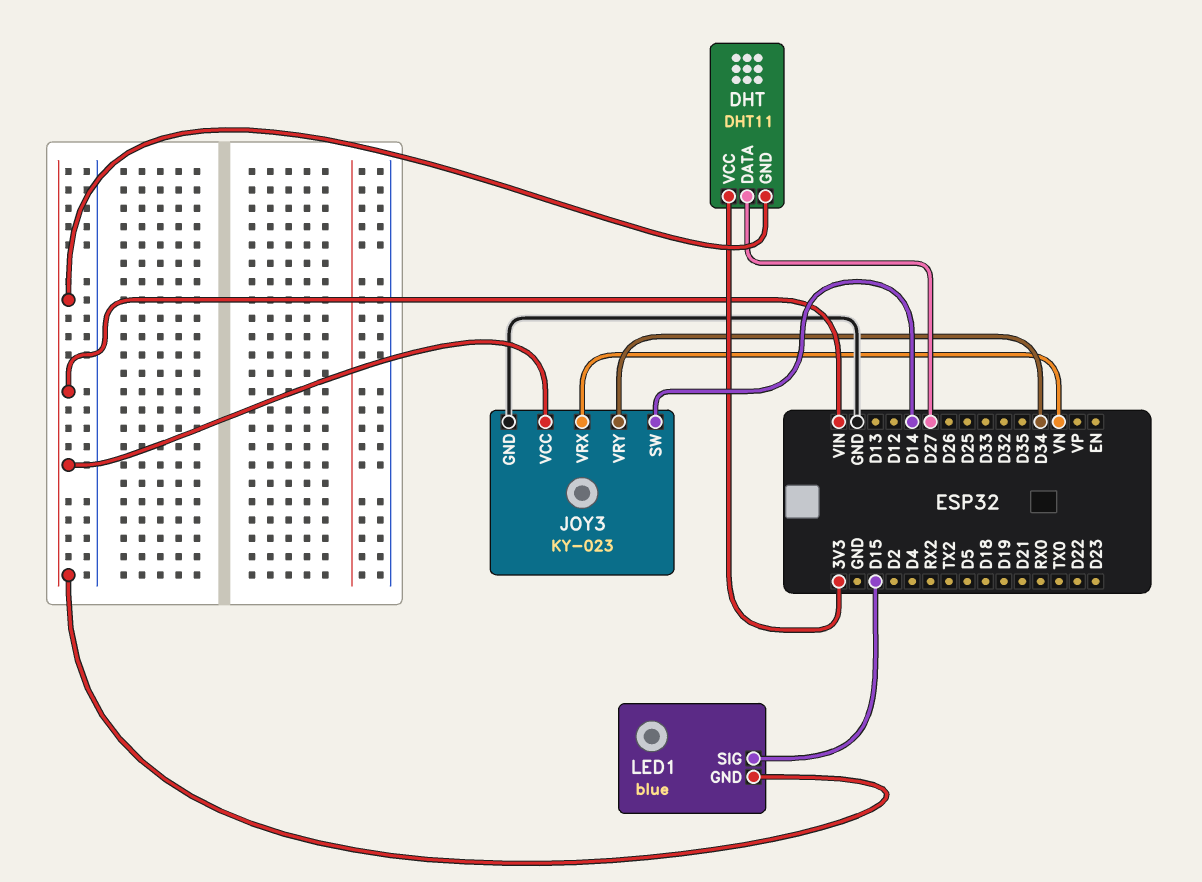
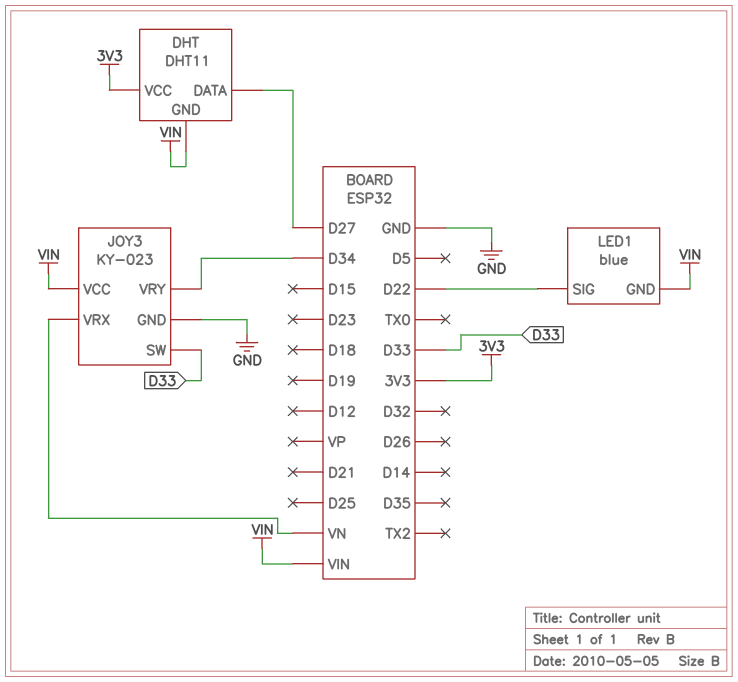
JOY3 pin SW: D14 -> D33
LED1 pin SIG: D15 -> D22

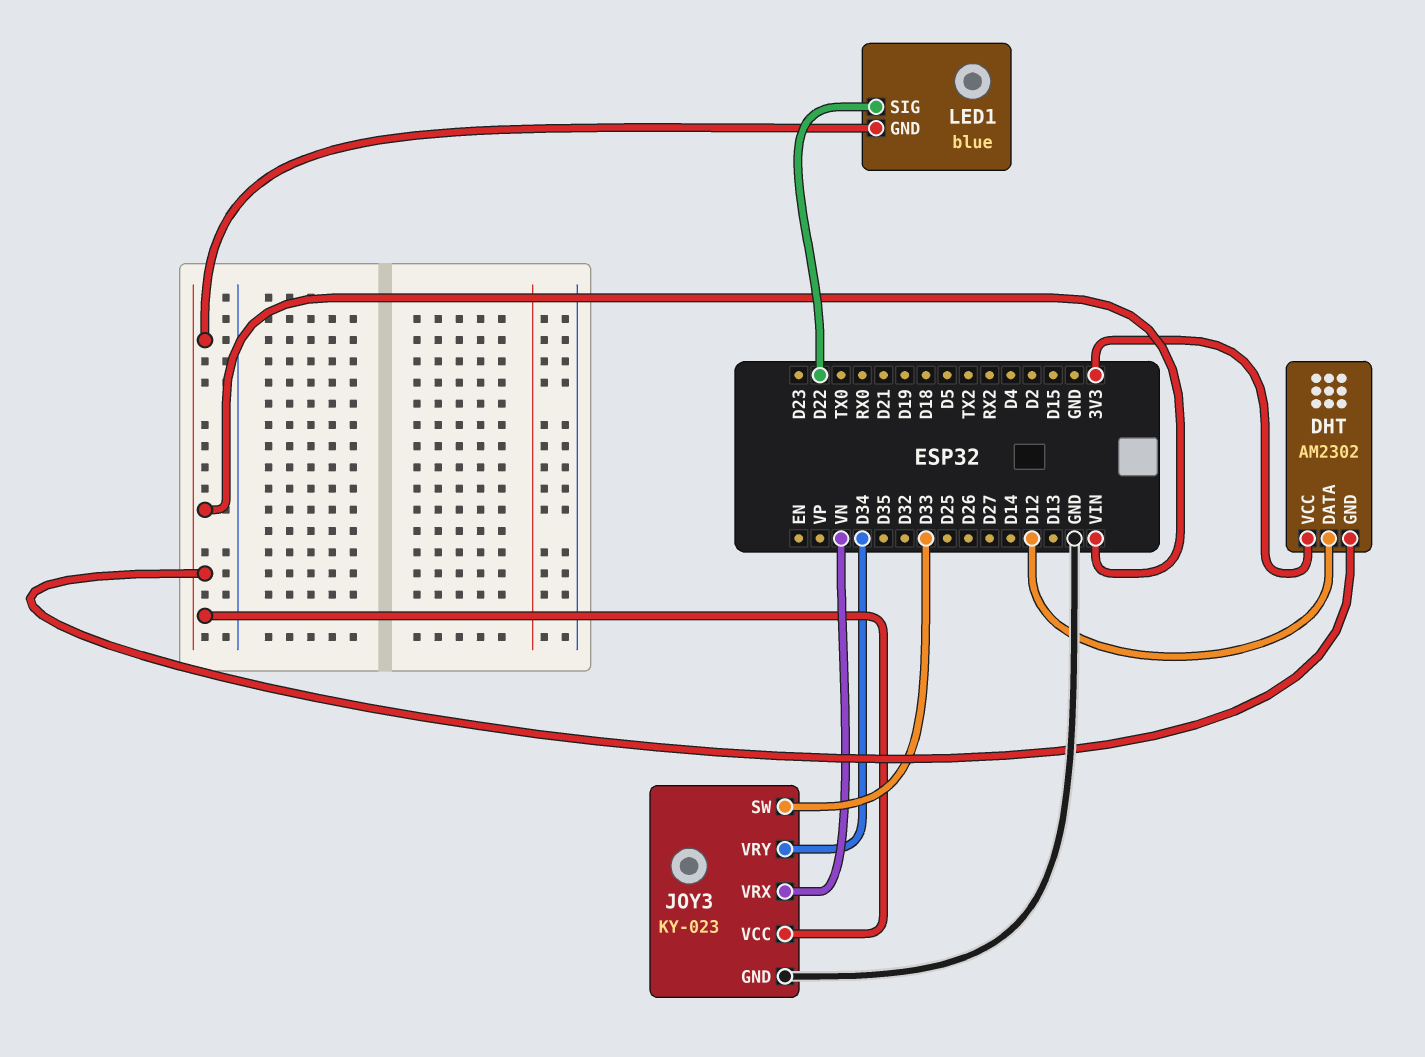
DHT: DHT11 -> AM2302
DHT pin DATA: D27 -> D12

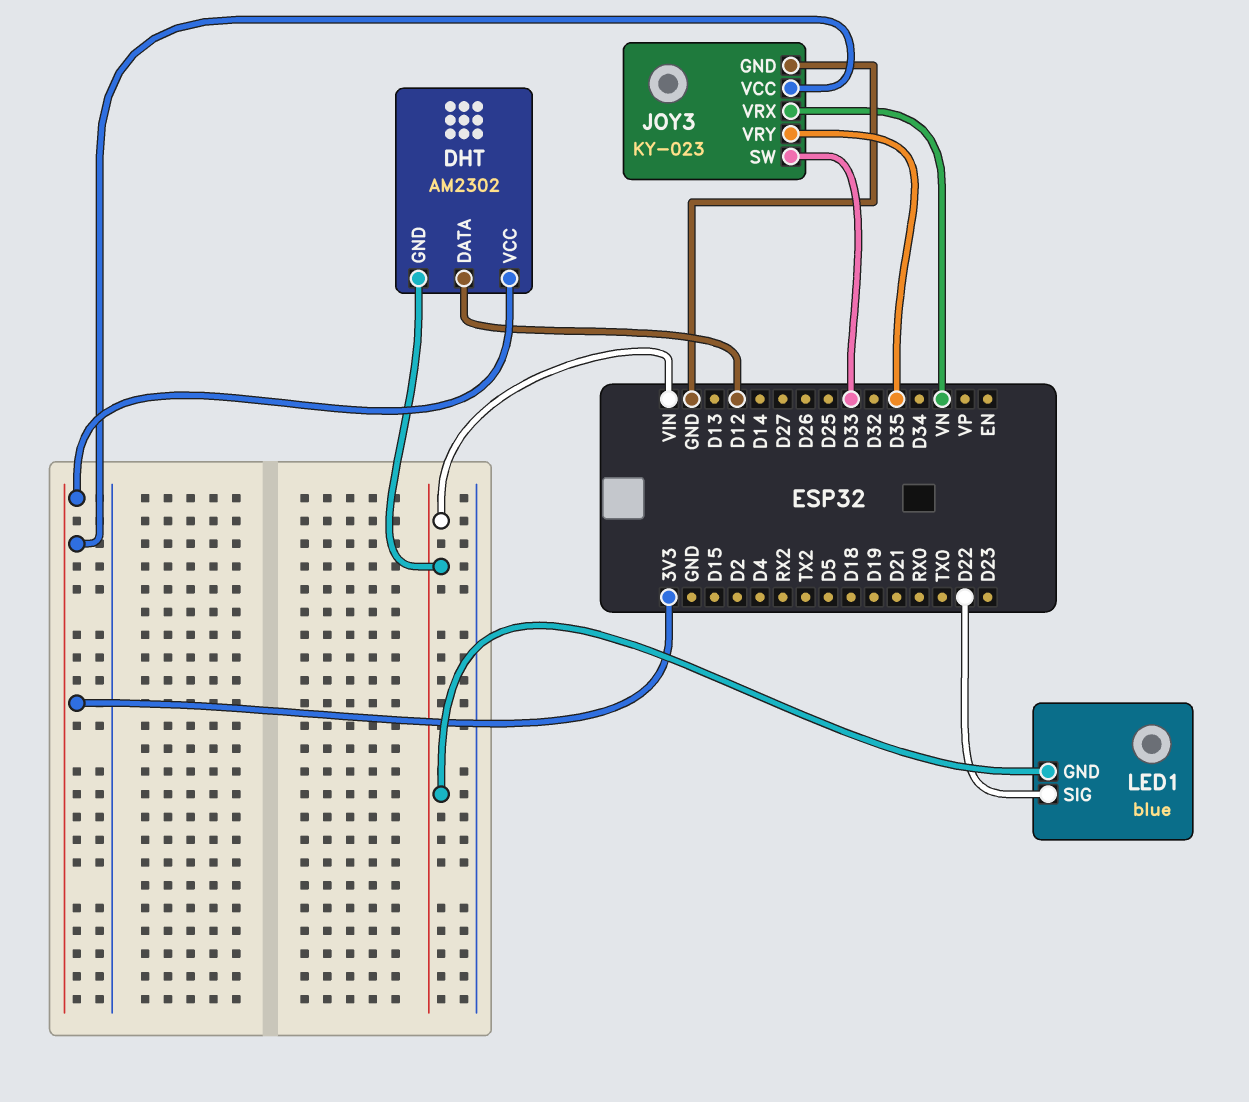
JOY3 pin VCC: VIN -> 3V3
JOY3 pin VRY: D34 -> D35

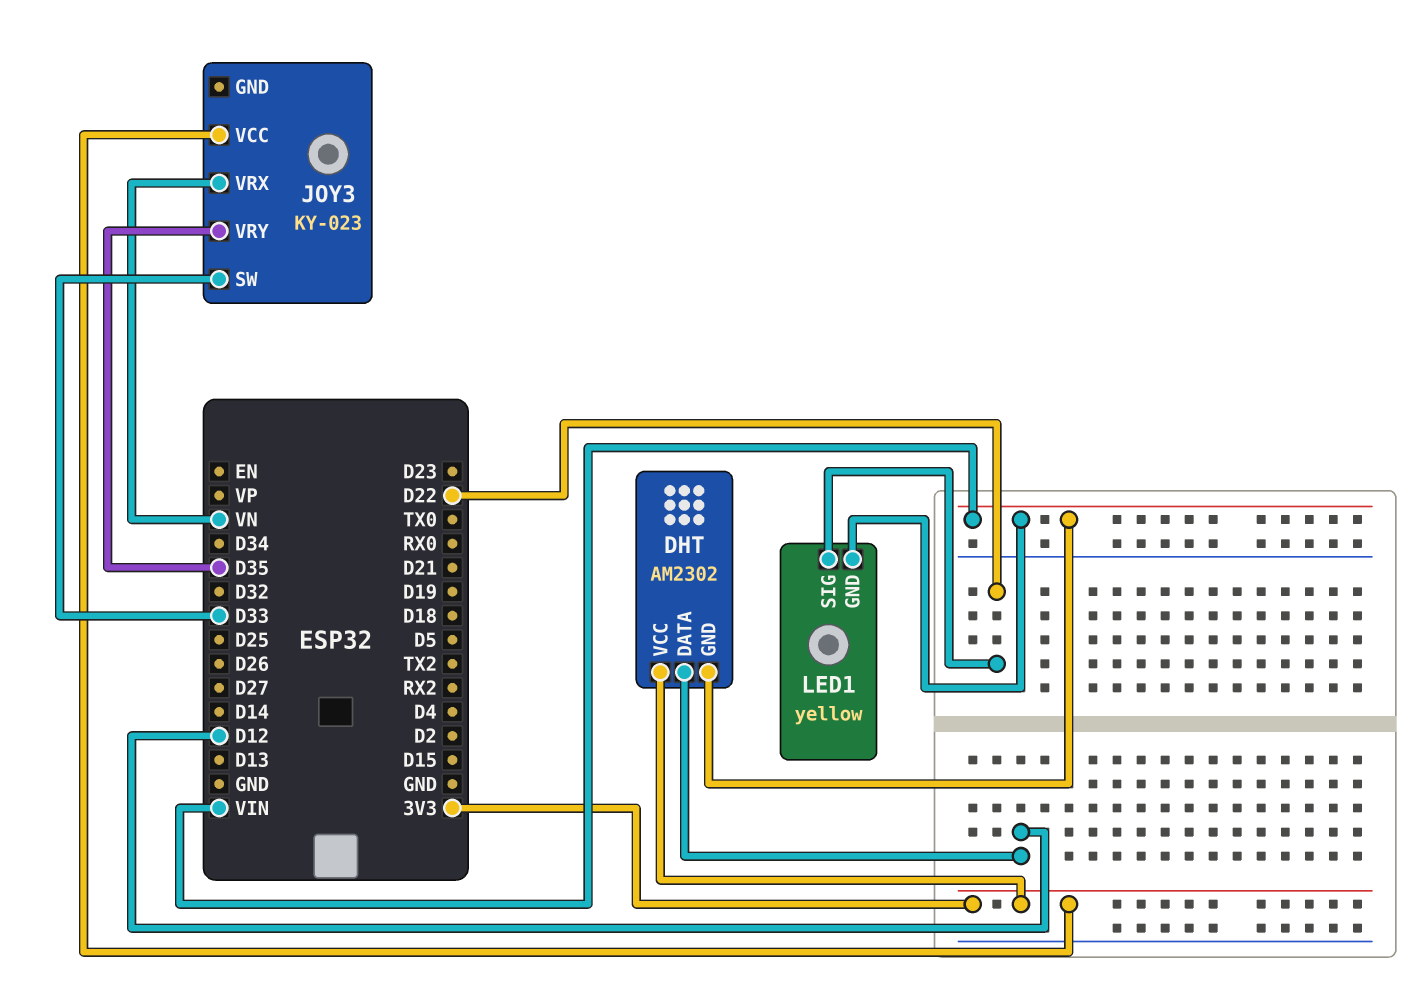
JOY3 pin GND: GND -> none
LED1: blue -> yellow

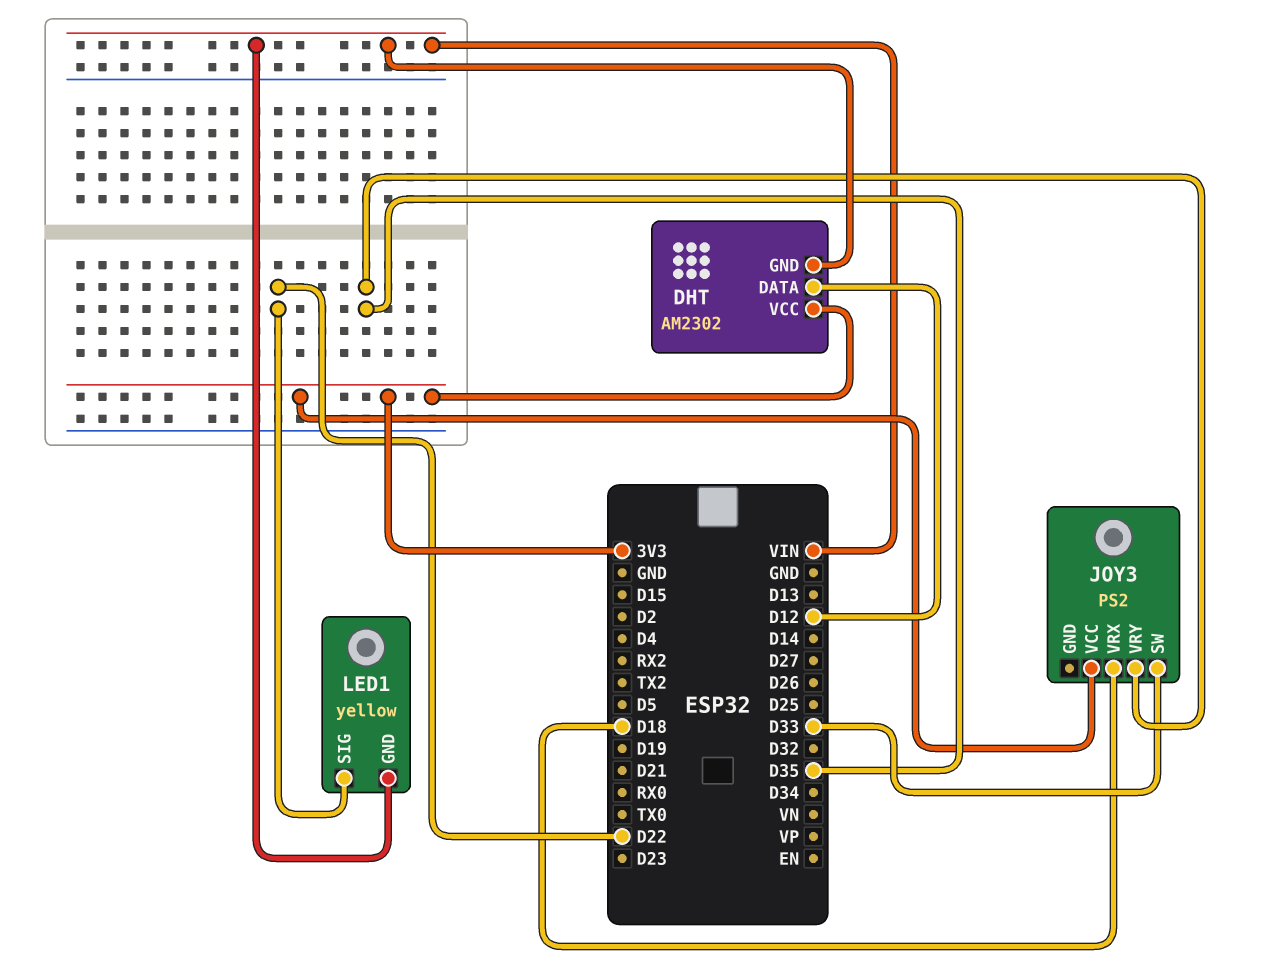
JOY3: KY-023 -> PS2
JOY3 pin VRX: VN -> D18

